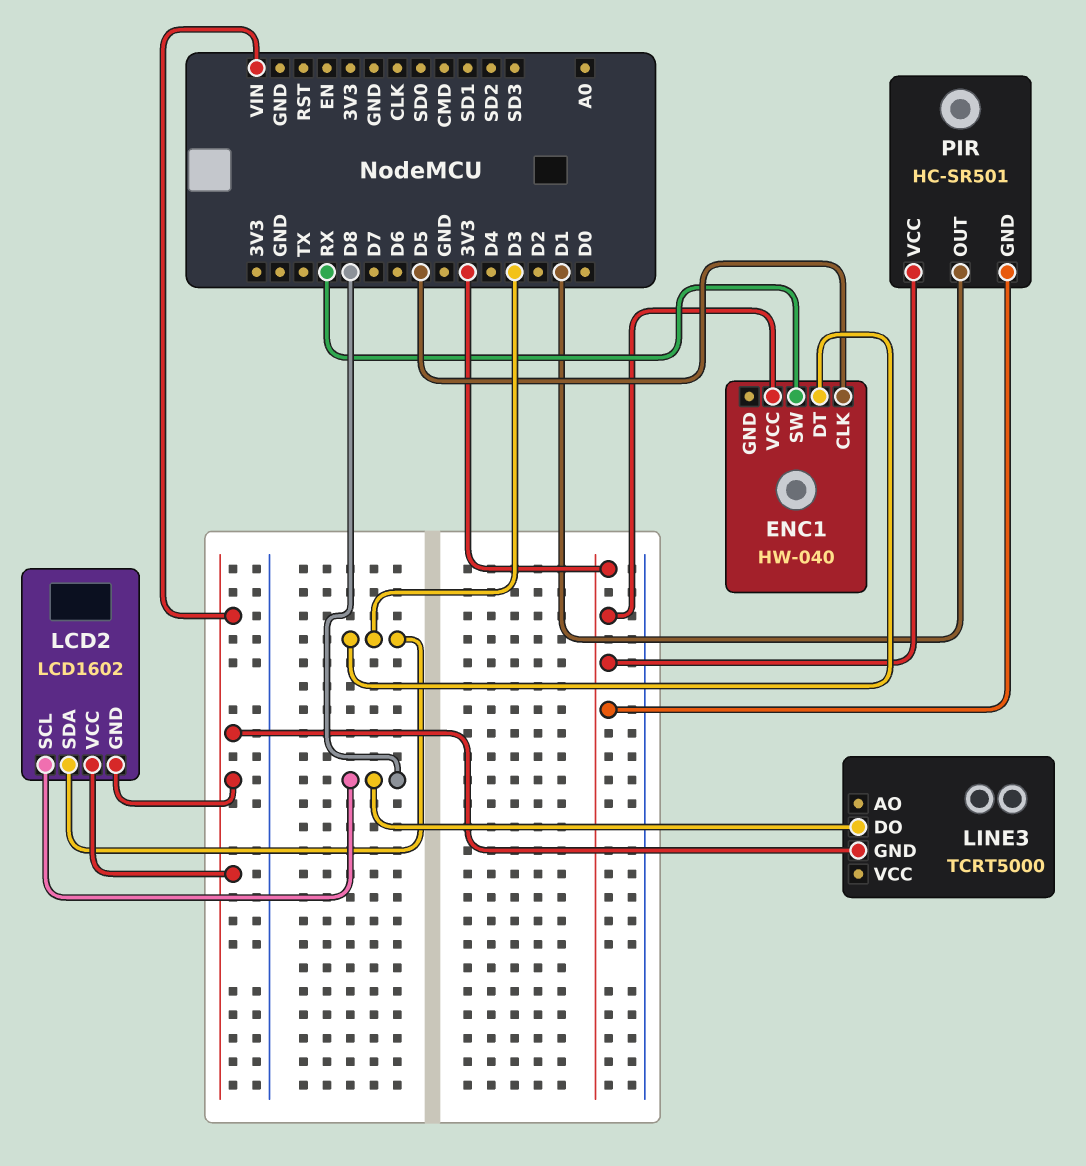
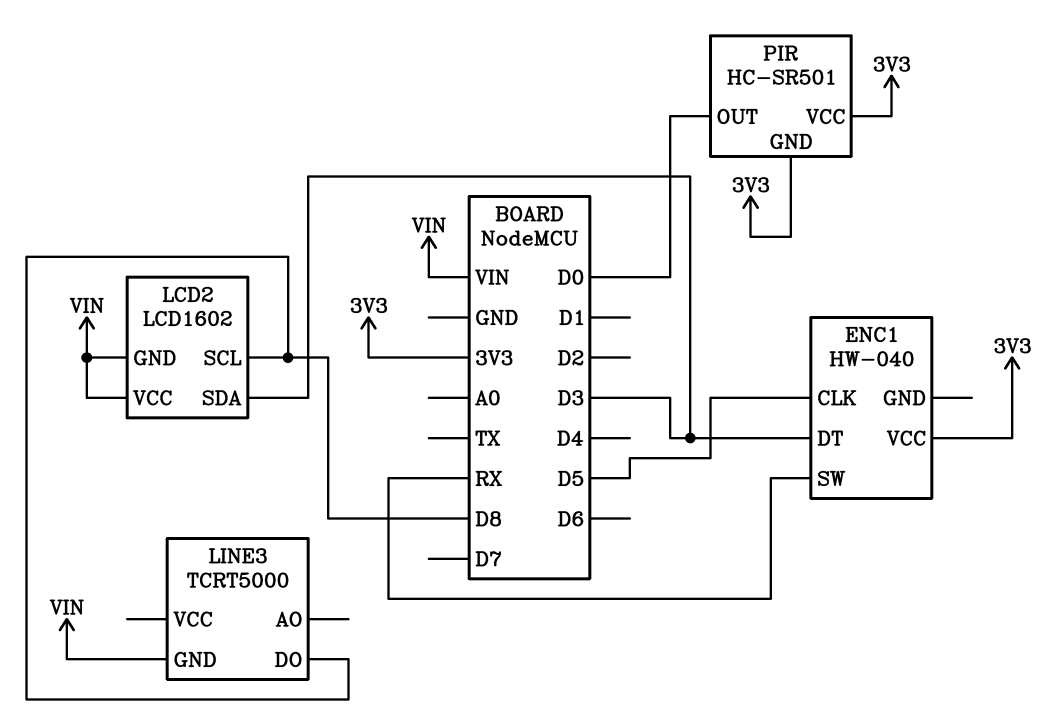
PIR pin OUT: D1 -> D0

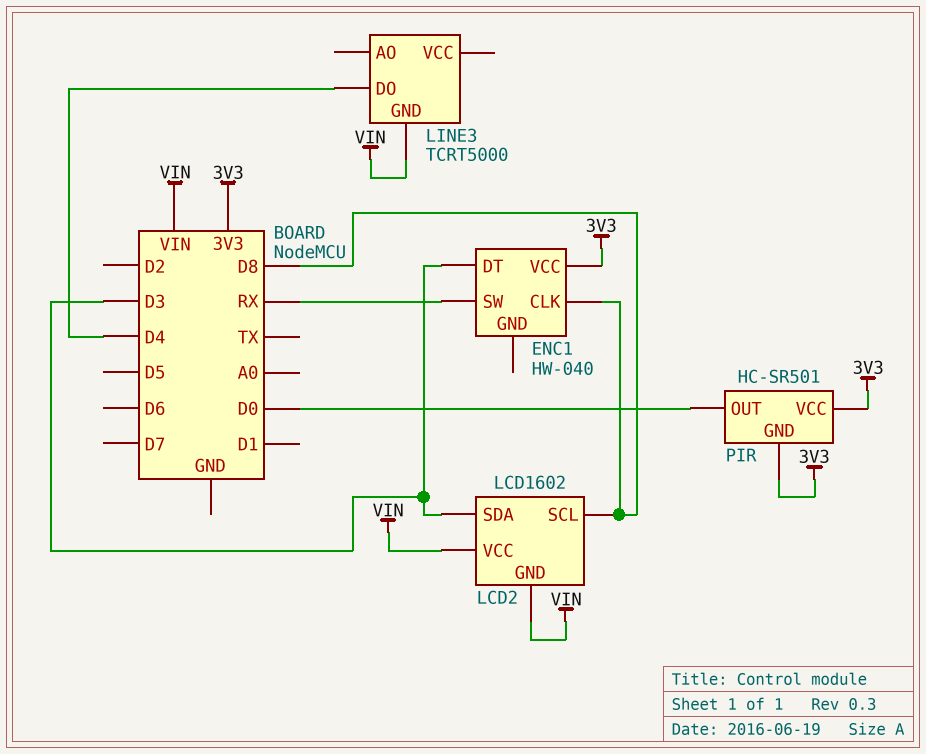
ENC1 pin CLK: D5 -> D8
LINE3 pin DO: D8 -> D4

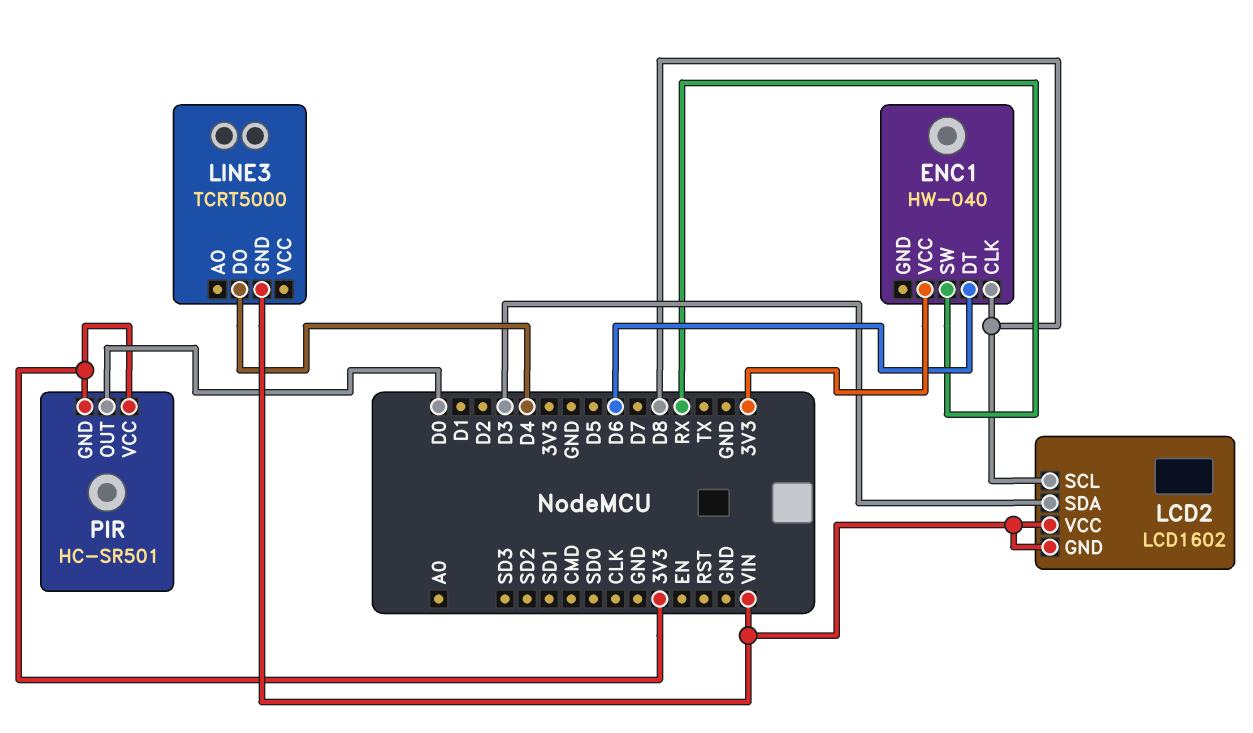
ENC1 pin DT: D3 -> D6

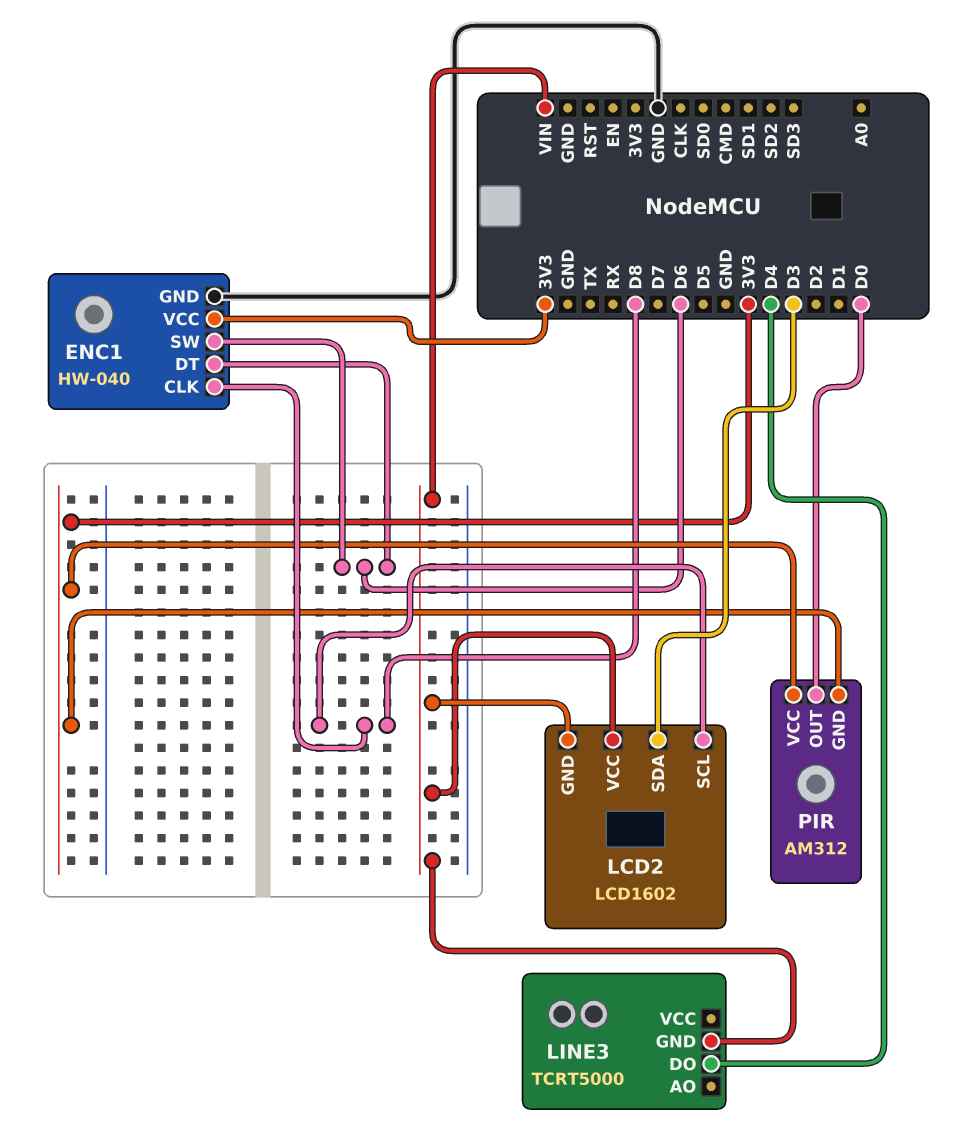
ENC1 pin GND: none -> GND
ENC1 pin SW: RX -> D6
PIR: HC-SR501 -> AM312

